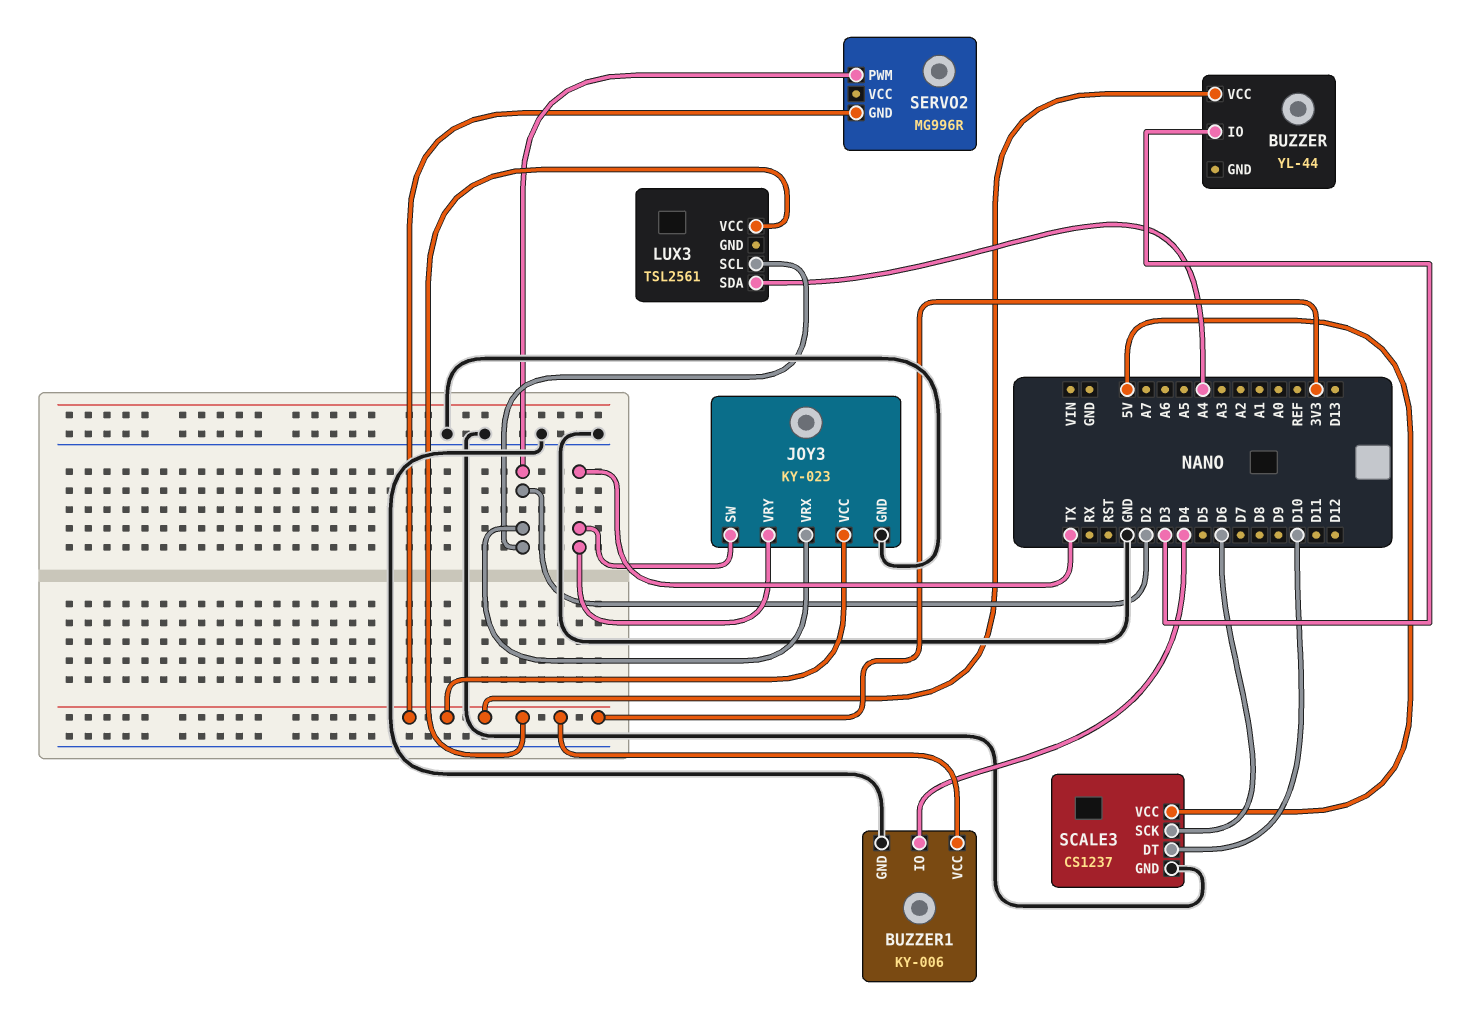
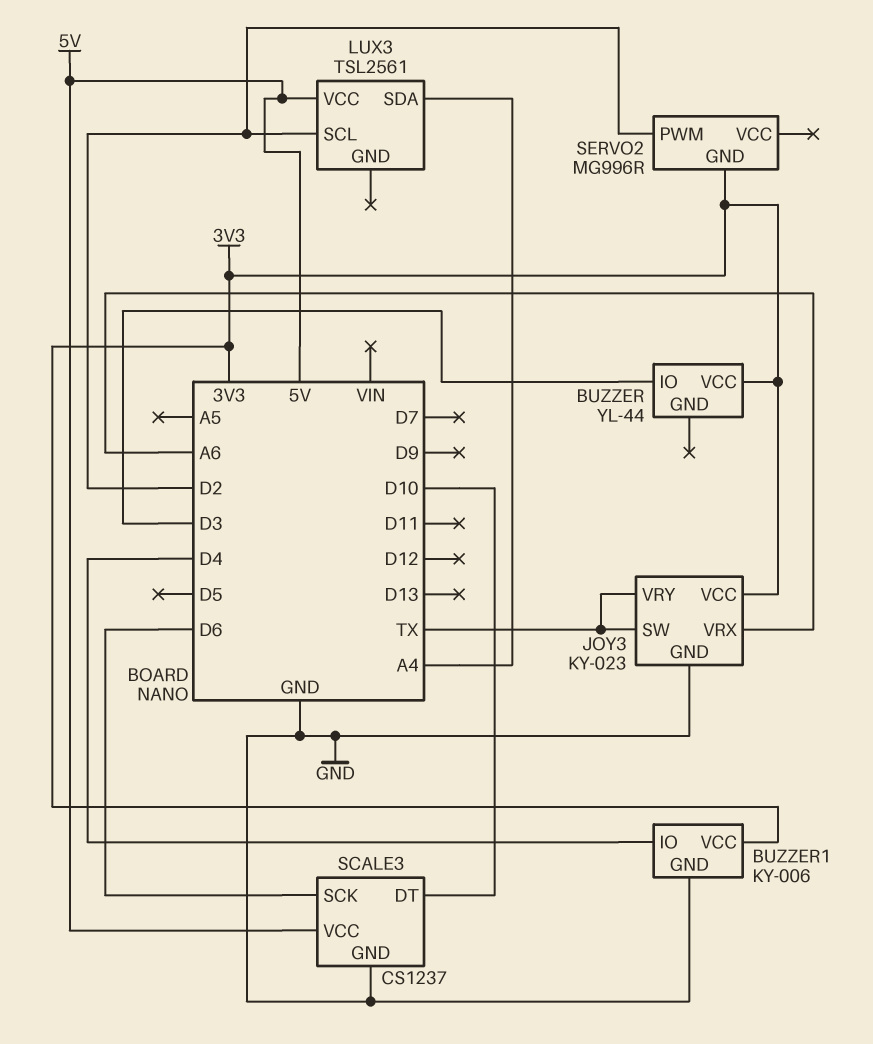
JOY3 pin VRX: D2 -> A6
LUX3 pin VCC: 3V3 -> 5V

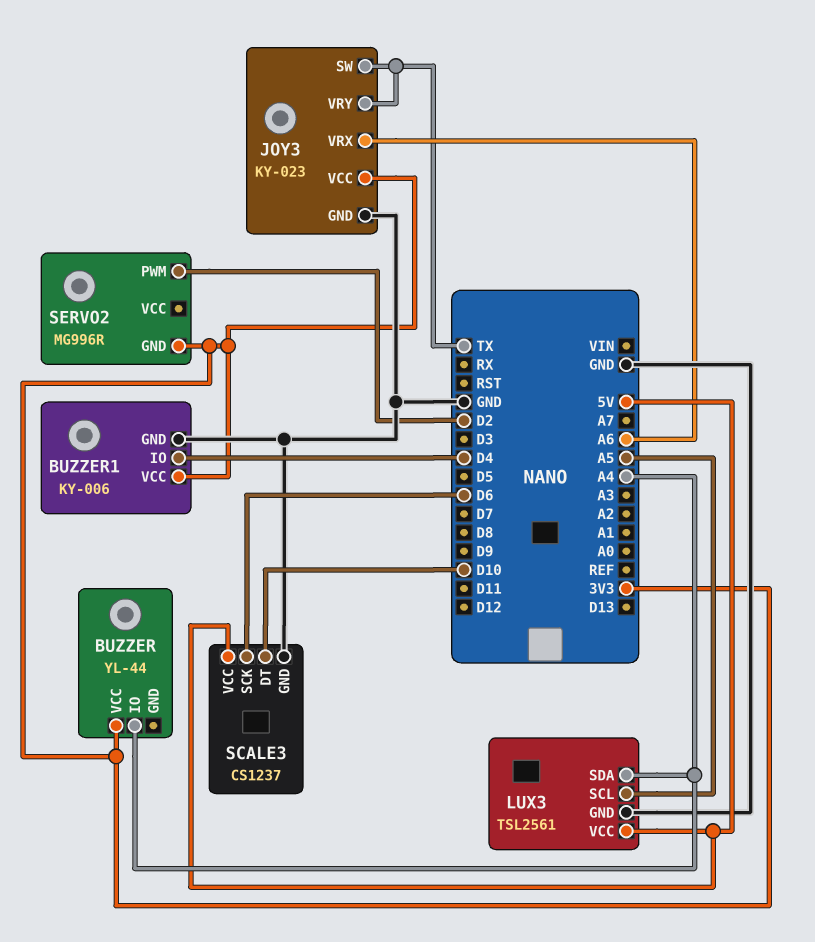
BUZZER pin IO: D3 -> A4
LUX3 pin GND: none -> GND
LUX3 pin SCL: D2 -> A5

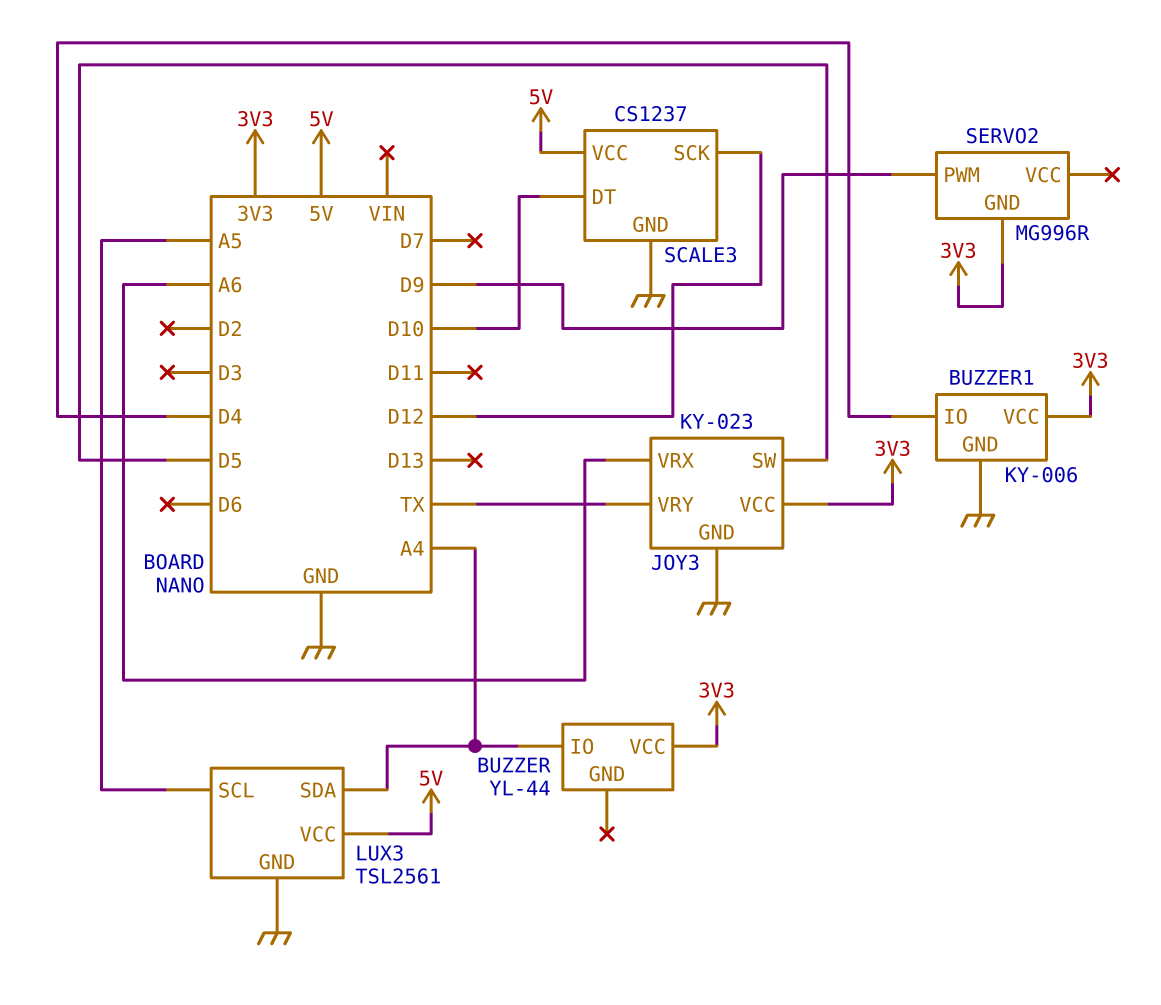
JOY3 pin SW: TX -> D5
SCALE3 pin SCK: D6 -> D12
SERVO2 pin PWM: D2 -> D9

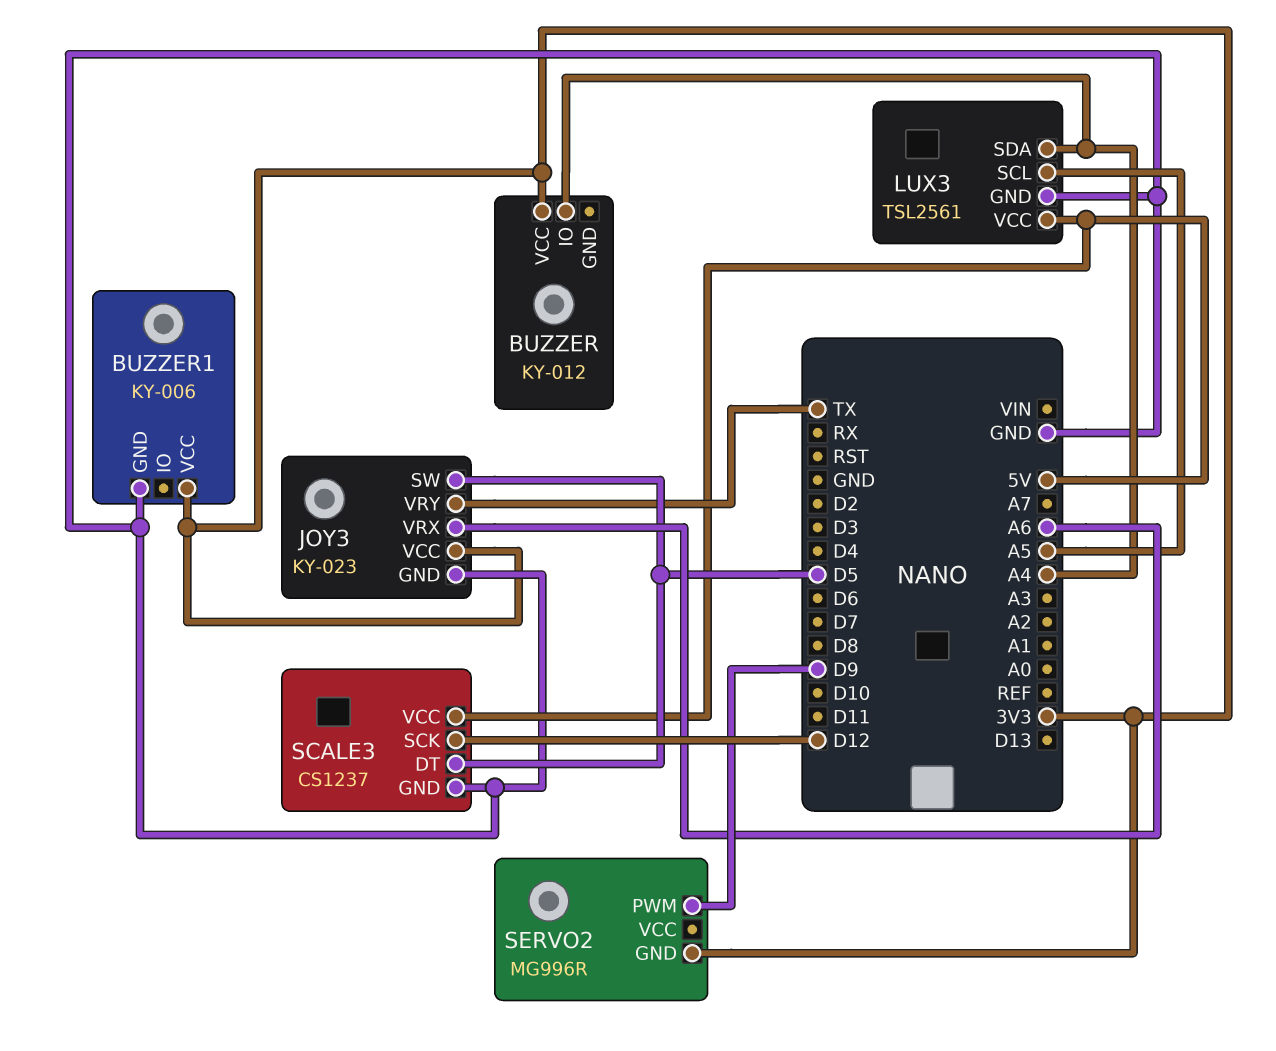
BUZZER: YL-44 -> KY-012
BUZZER1 pin IO: D4 -> none
SCALE3 pin DT: D10 -> D5

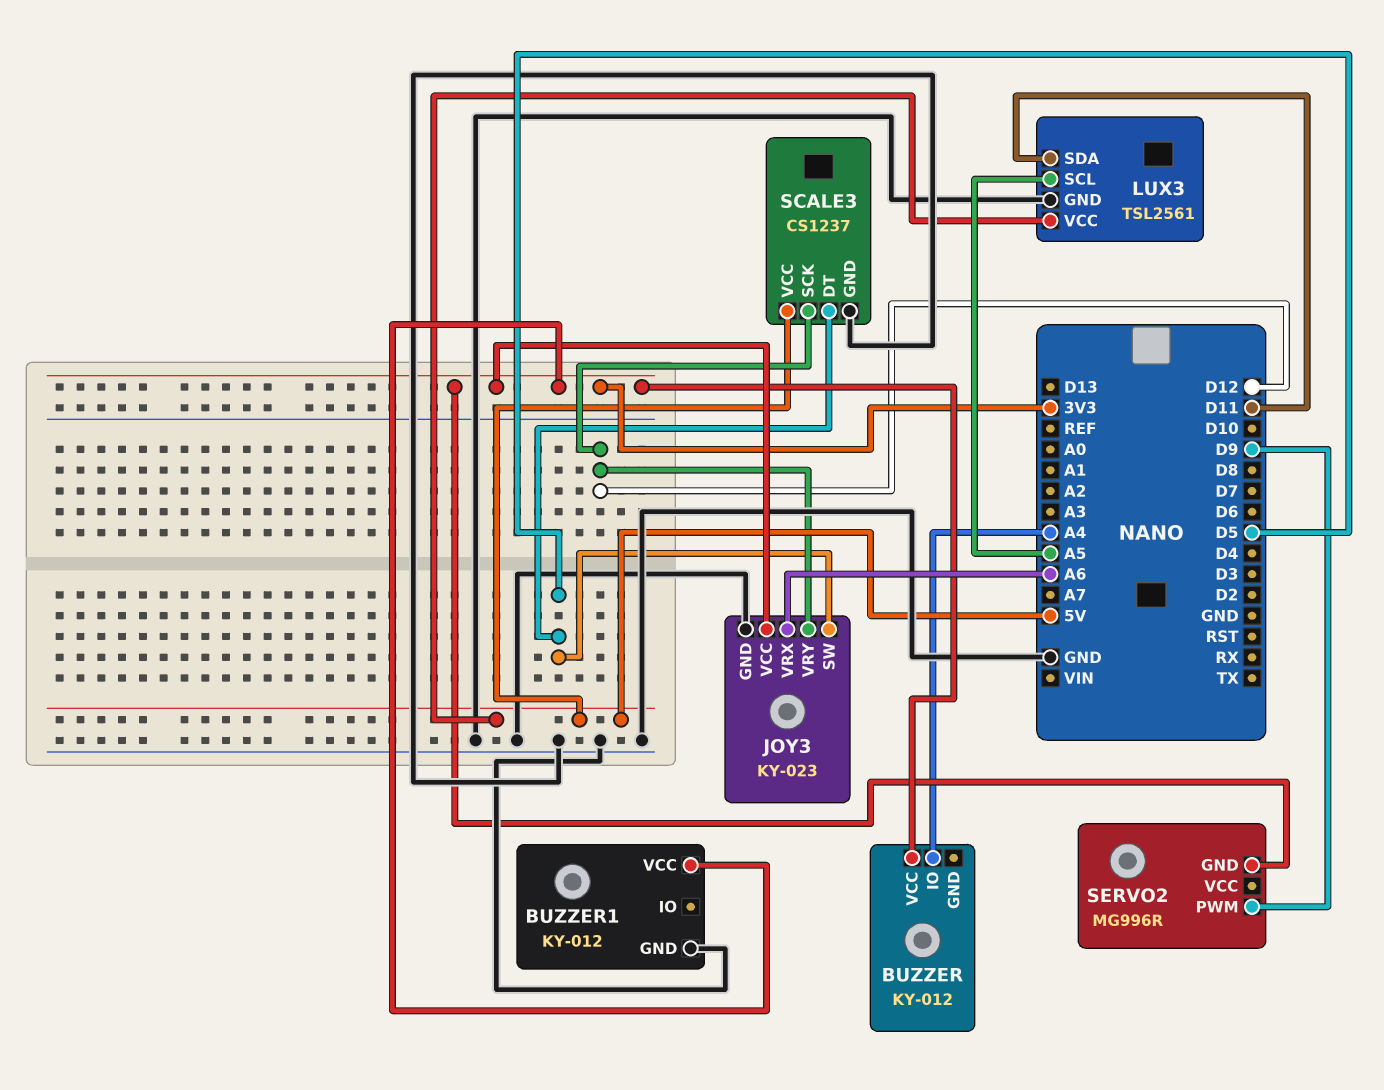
BUZZER1: KY-006 -> KY-012
JOY3 pin VRY: TX -> D12
LUX3 pin SDA: A4 -> D11

